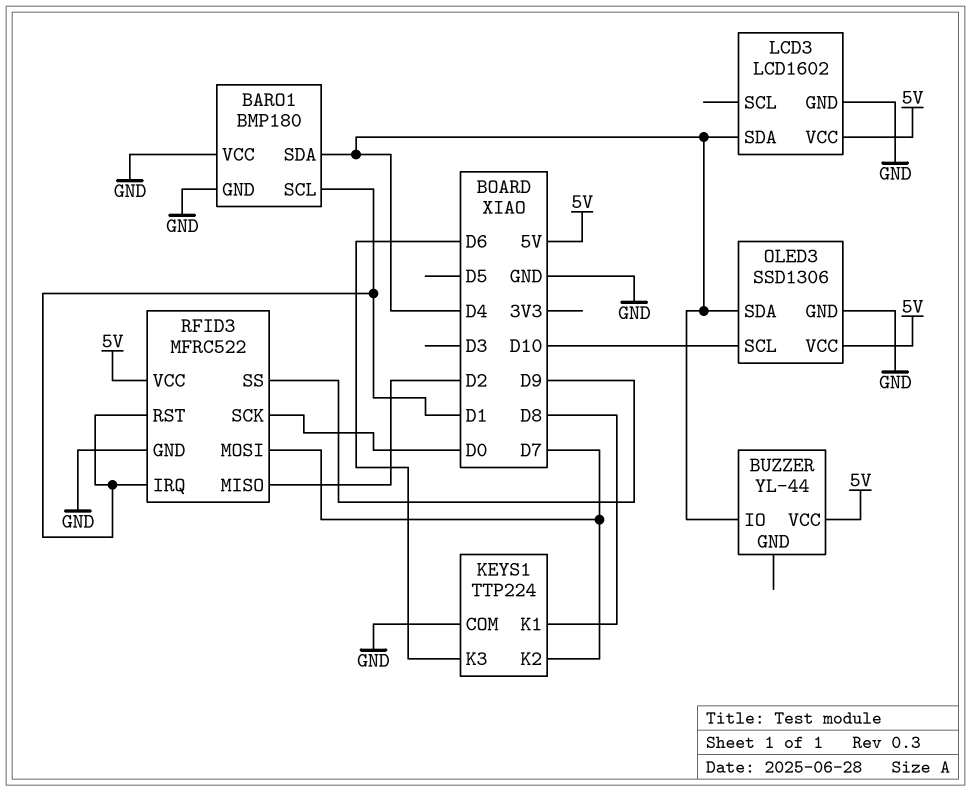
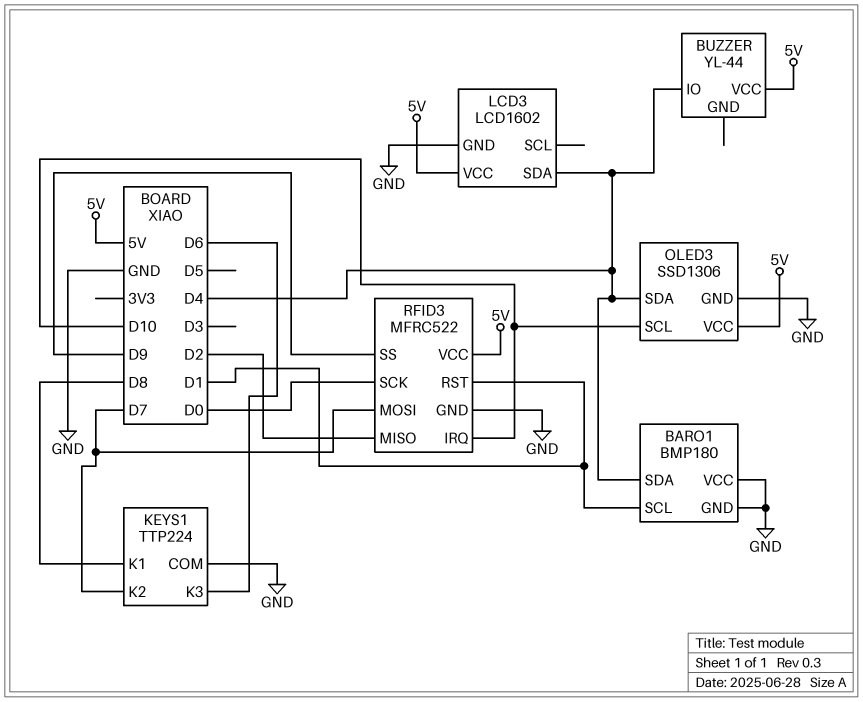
RFID3 pin IRQ: D1 -> D10

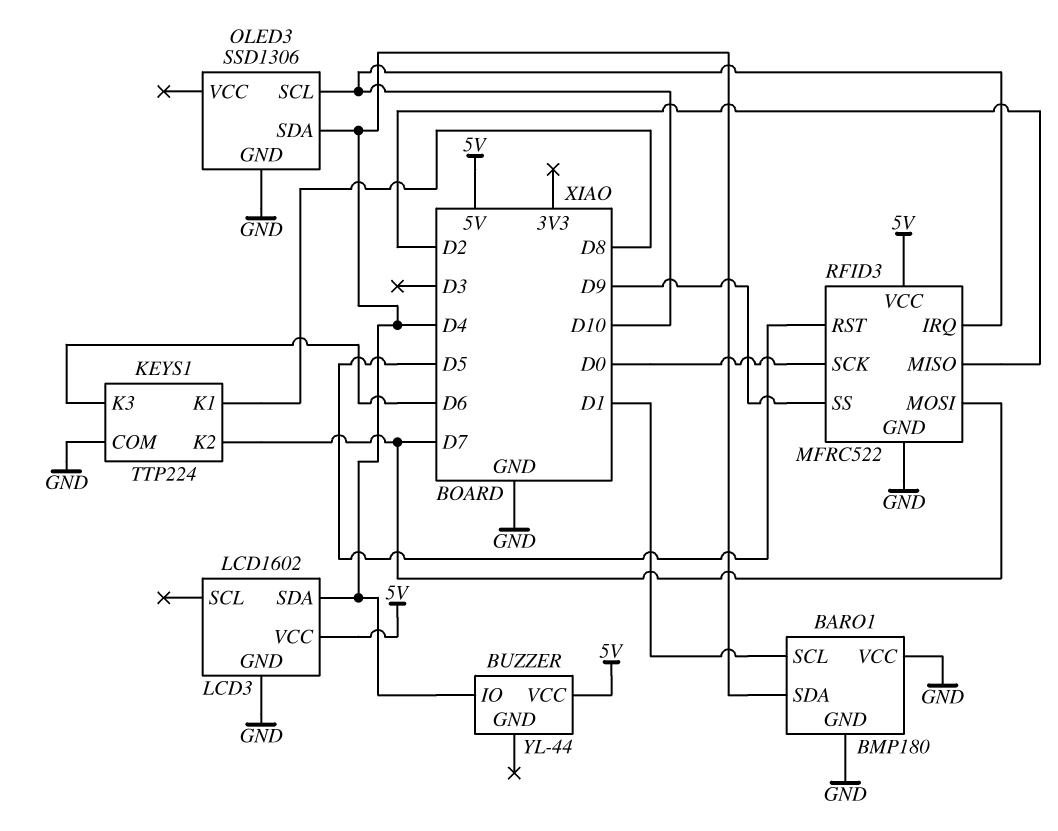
OLED3 pin VCC: 5V -> none
RFID3 pin RST: D1 -> D5

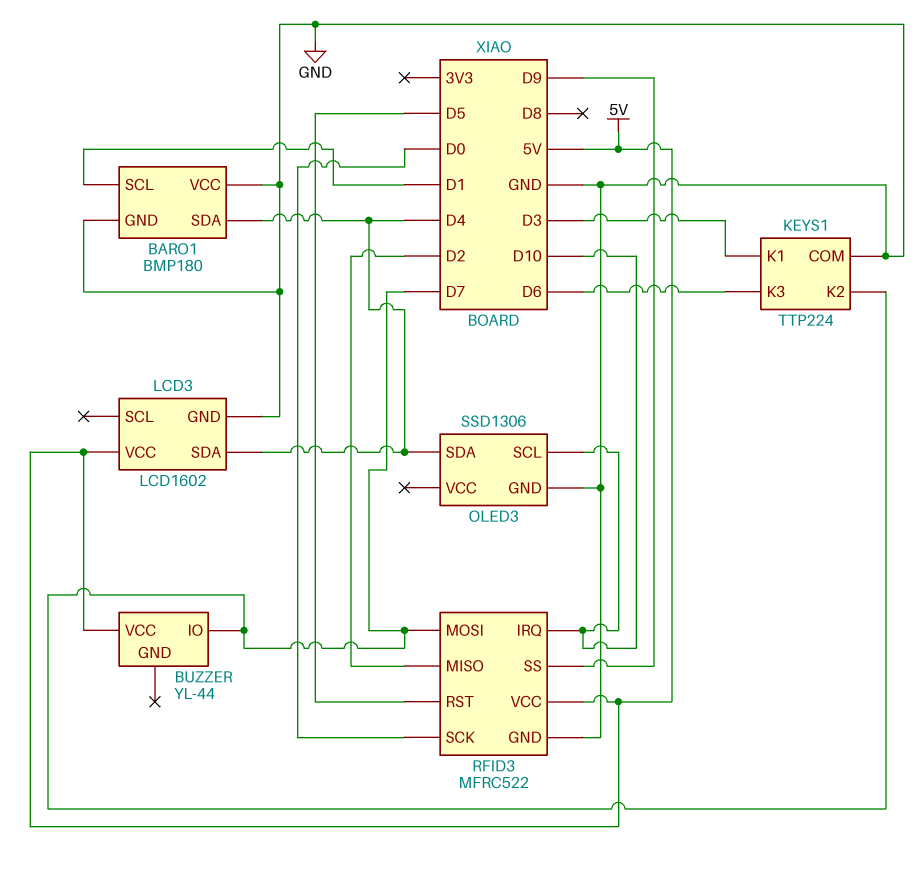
BUZZER pin IO: D4 -> D7
KEYS1 pin K1: D8 -> D3

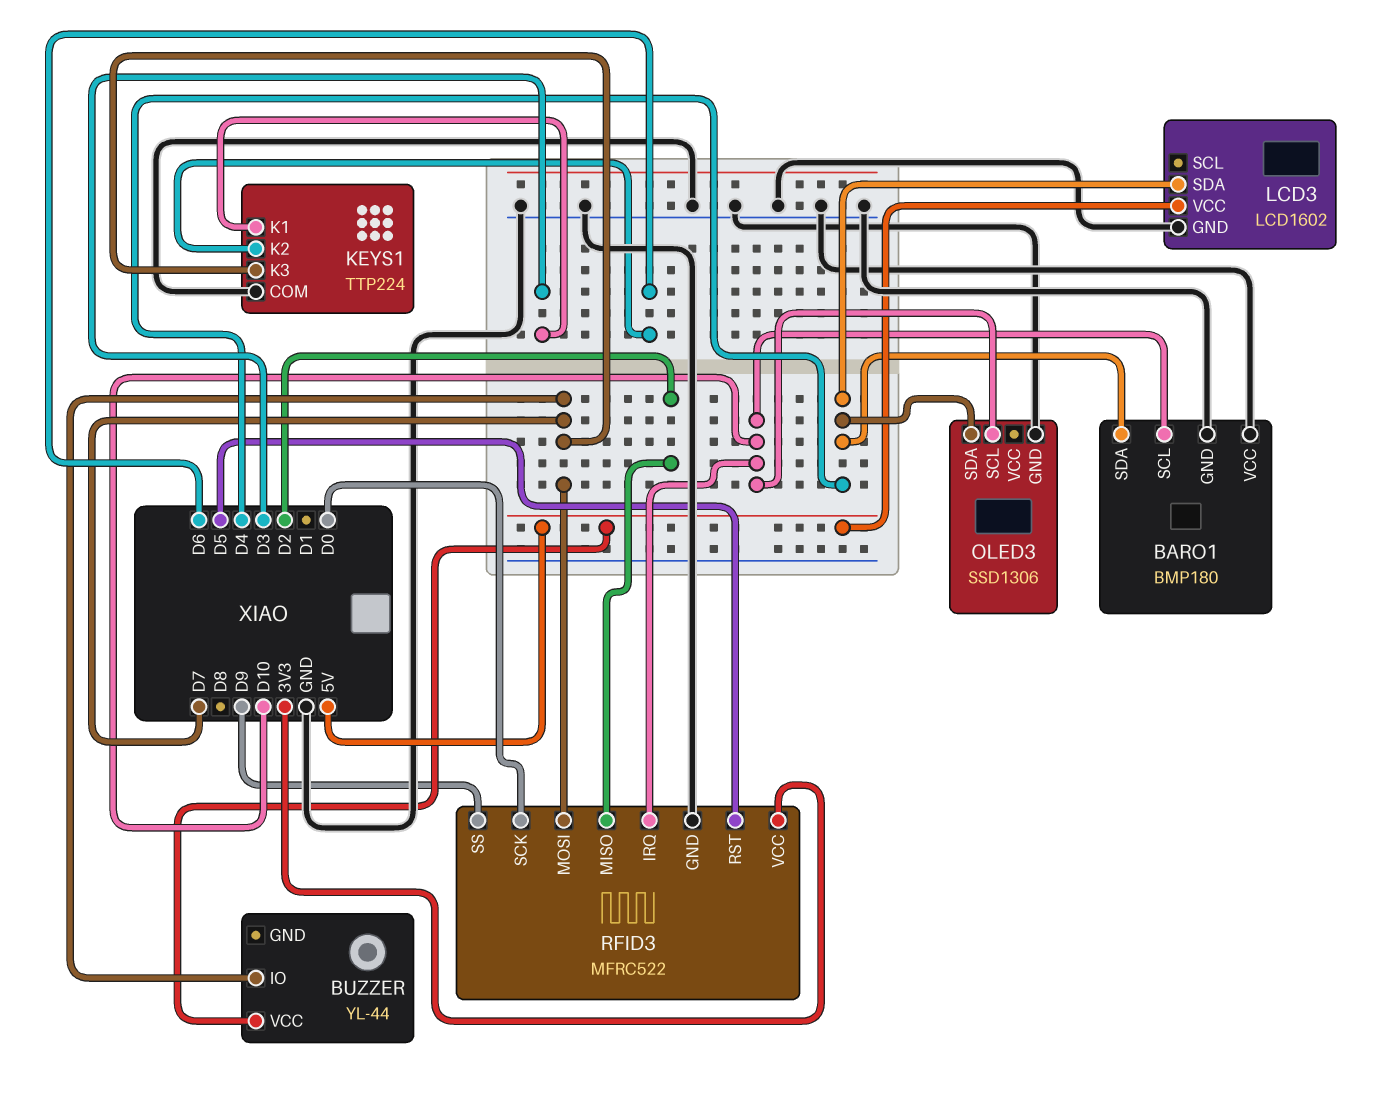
BARO1 pin SCL: D1 -> D10
KEYS1 pin K2: D7 -> D6
KEYS1 pin K3: D6 -> D7
RFID3 pin VCC: 5V -> 3V3

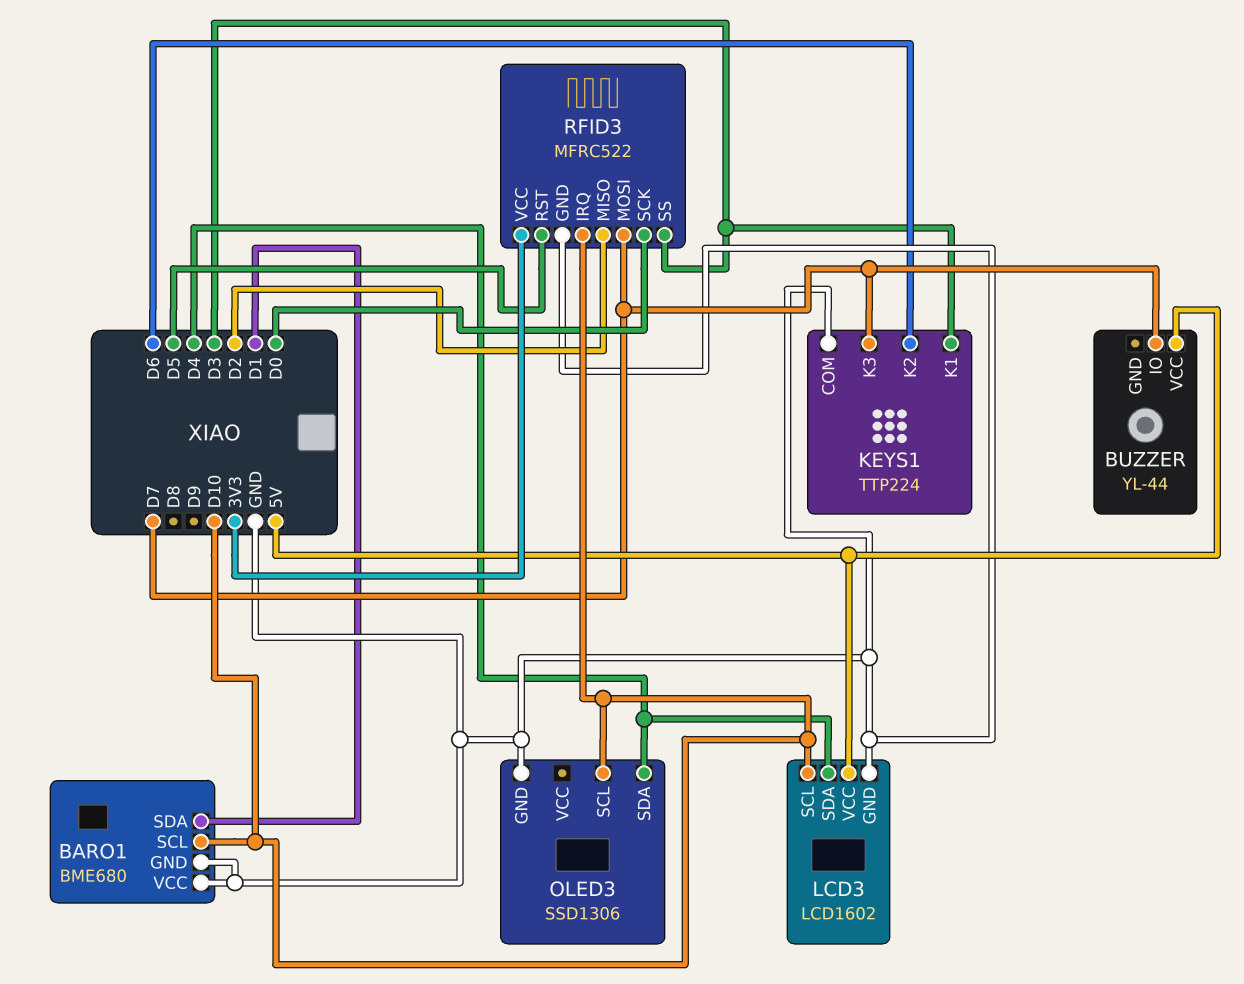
BARO1: BMP180 -> BME680
BARO1 pin SDA: D4 -> D1
LCD3 pin SCL: none -> D10
RFID3 pin SS: D9 -> D3

